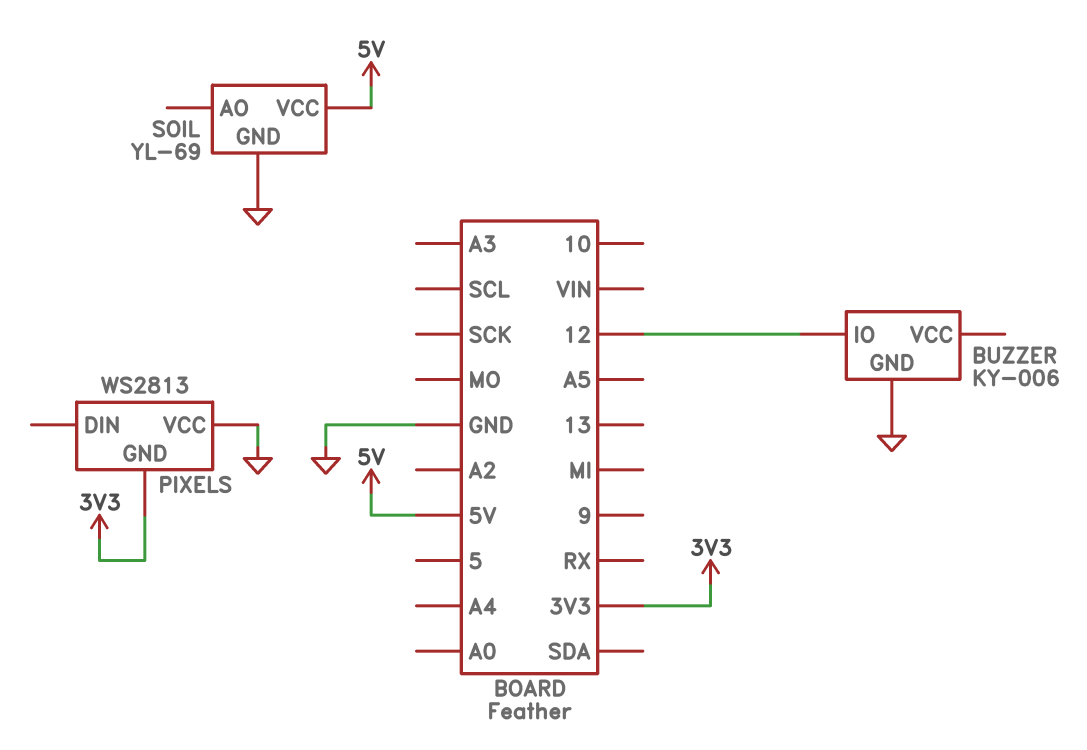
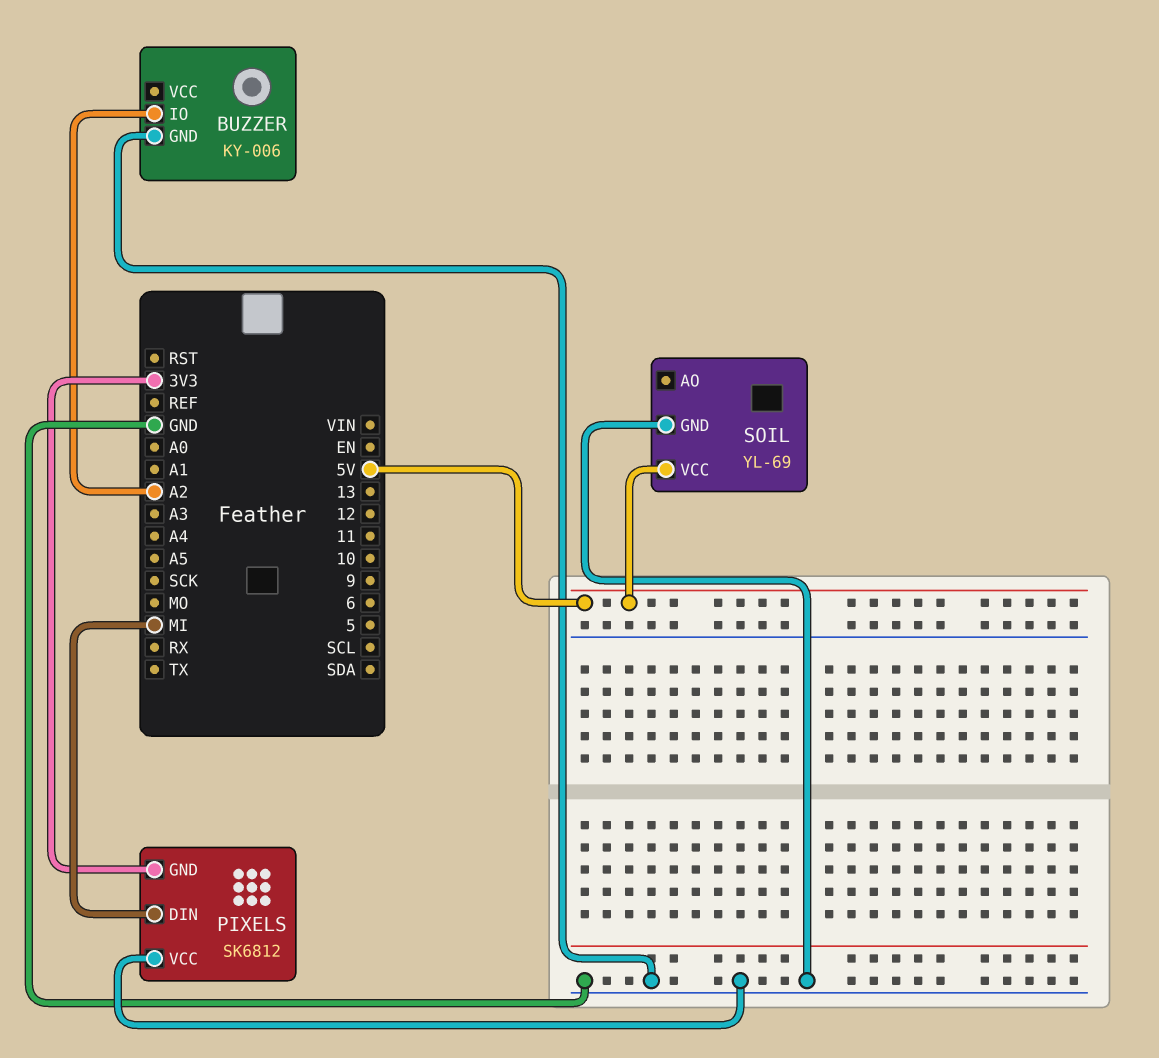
BUZZER pin IO: 12 -> A2
PIXELS: WS2813 -> SK6812
PIXELS pin DIN: none -> MI

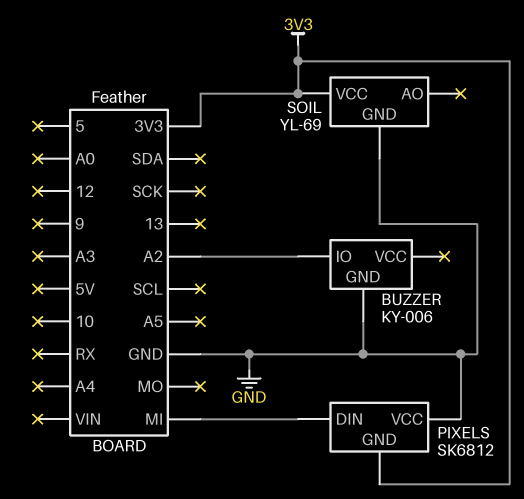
SOIL pin VCC: 5V -> 3V3

